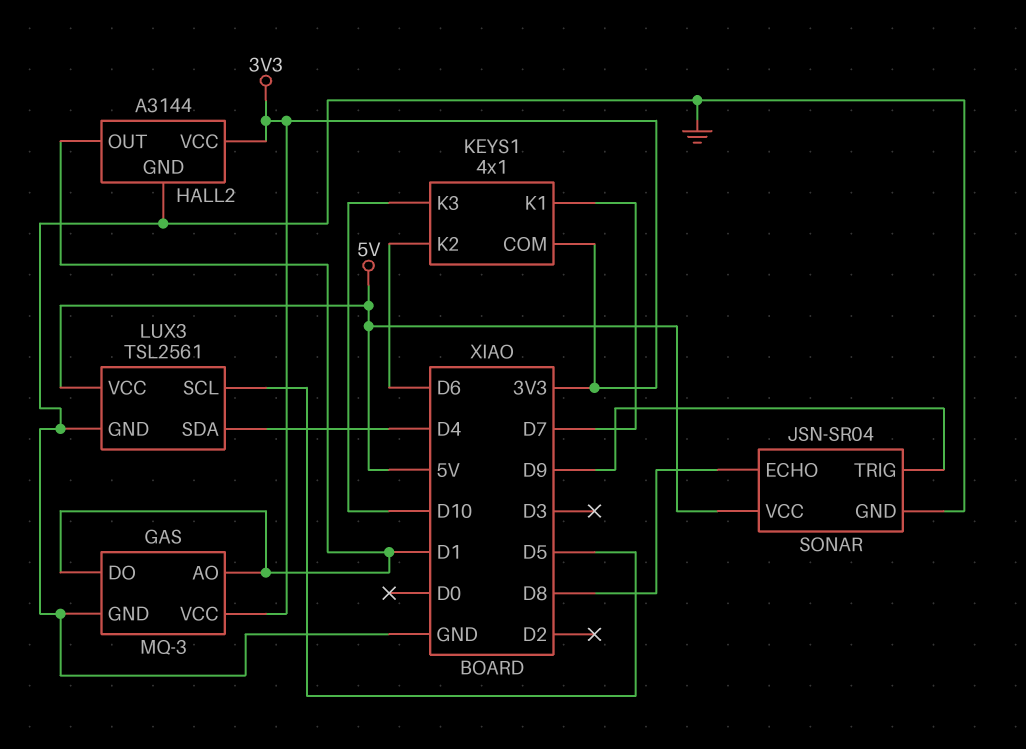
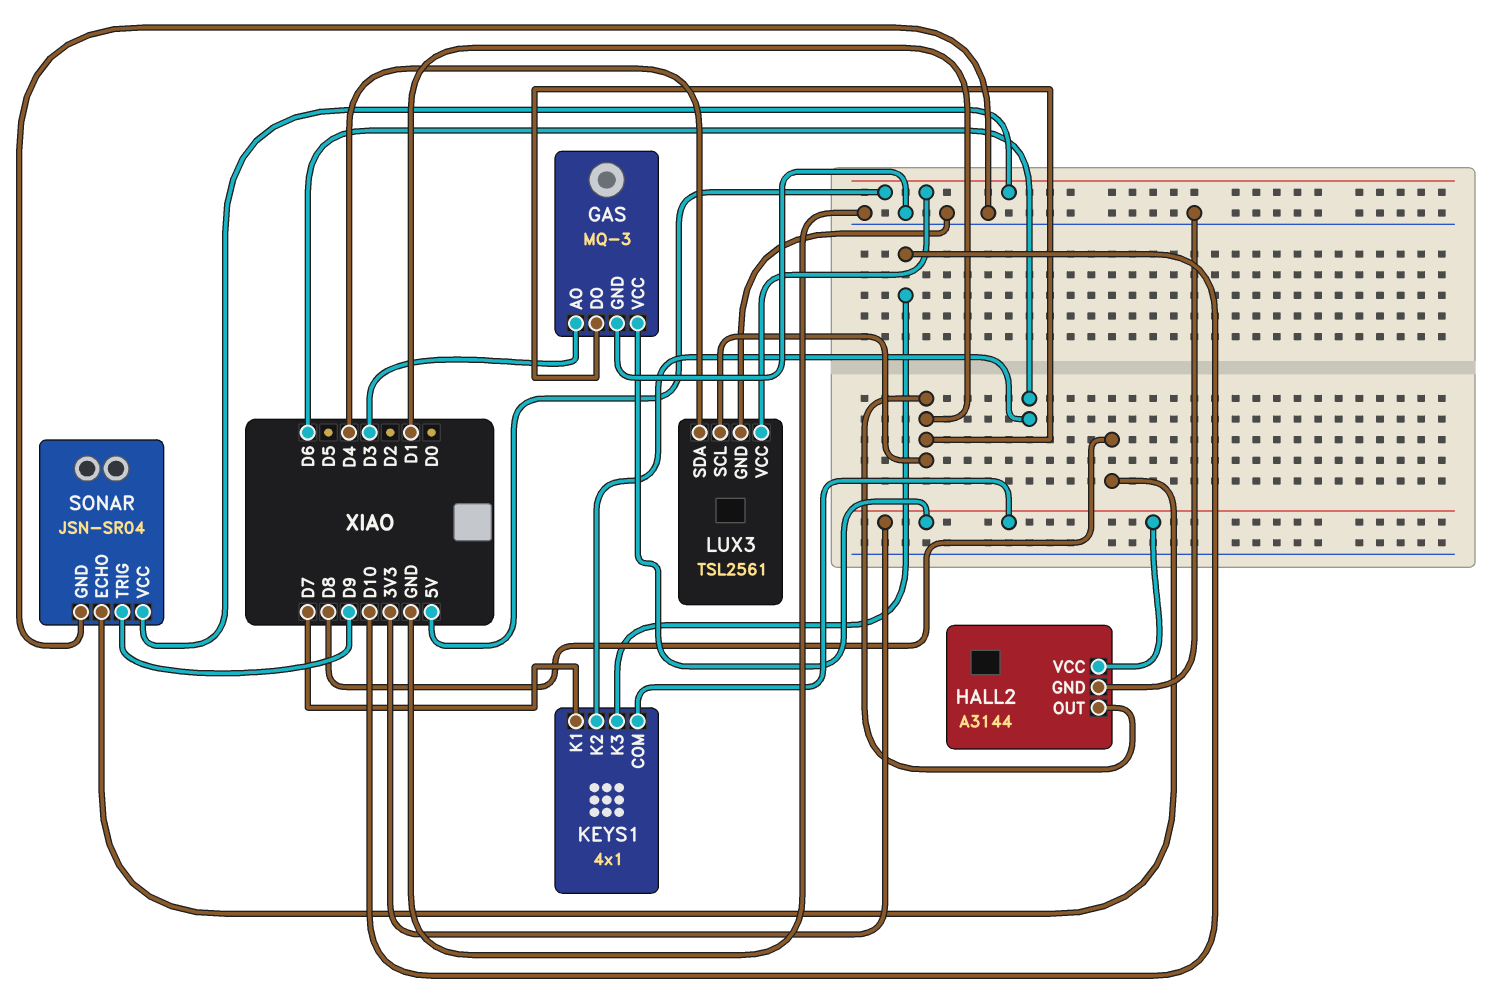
GAS pin AO: D1 -> D3
LUX3 pin SCL: D5 -> D1

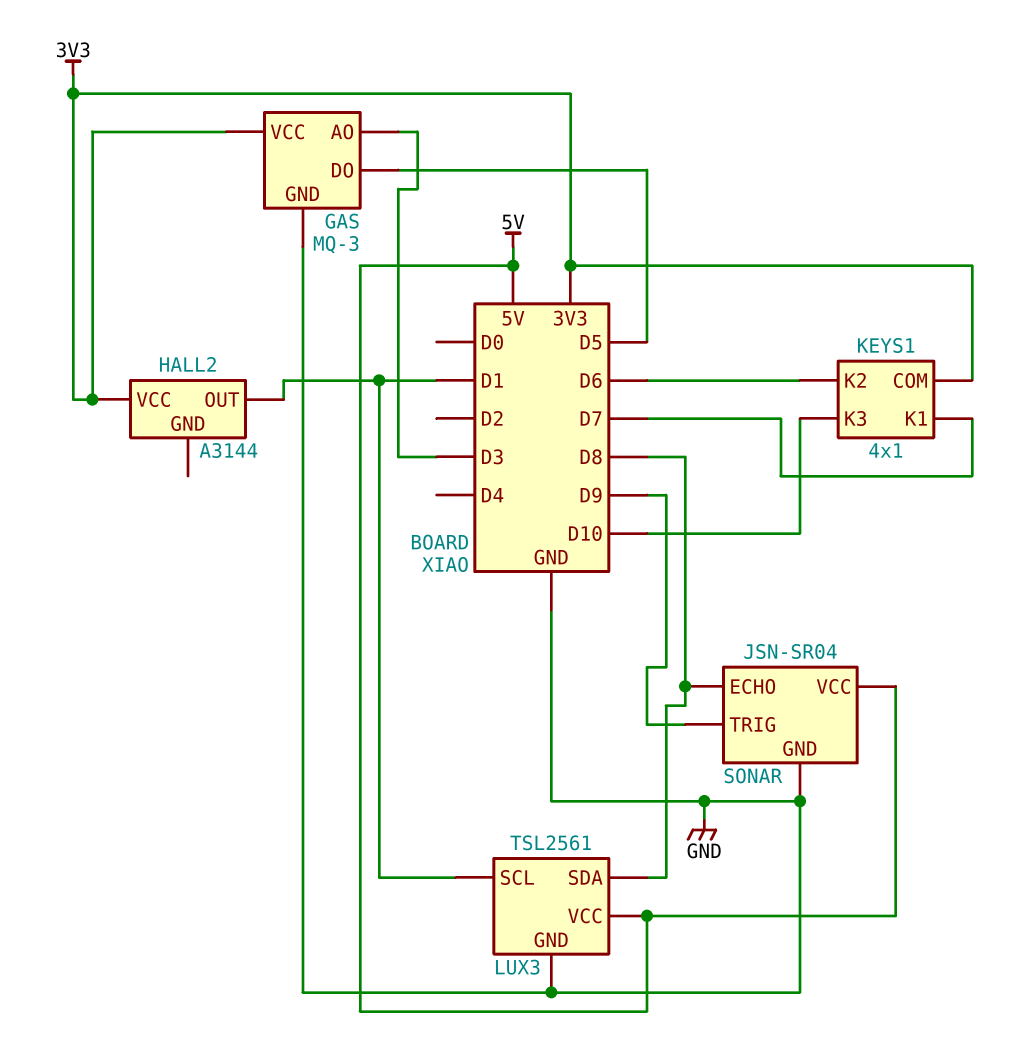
GAS pin DO: D1 -> D5
HALL2 pin GND: GND -> none
LUX3 pin SDA: D4 -> D8

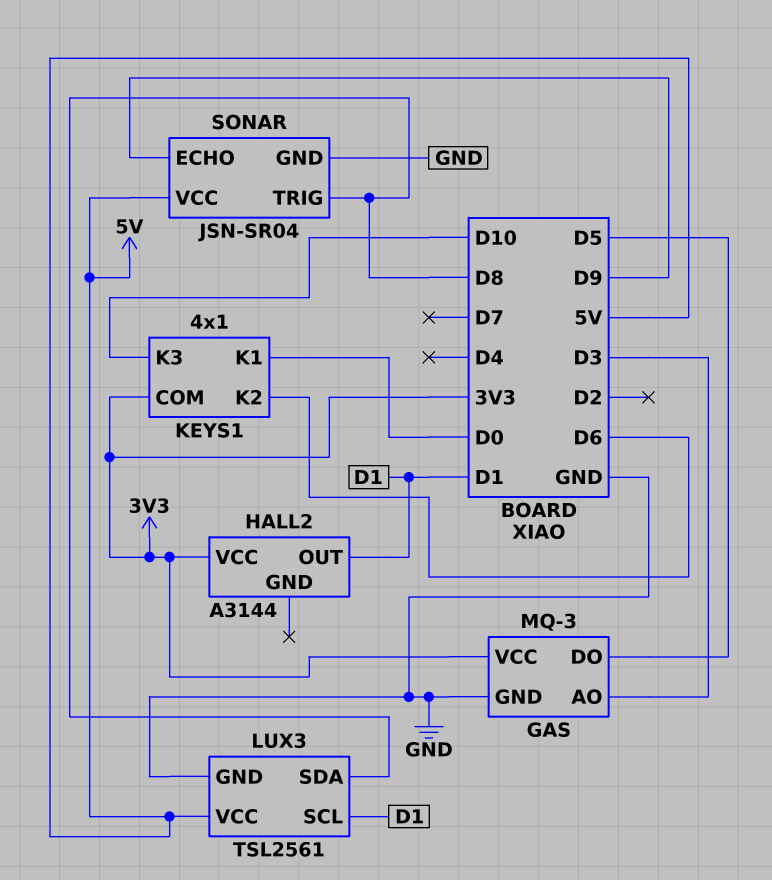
KEYS1 pin K1: D7 -> D0
SONAR pin ECHO: D8 -> D9
SONAR pin TRIG: D9 -> D8

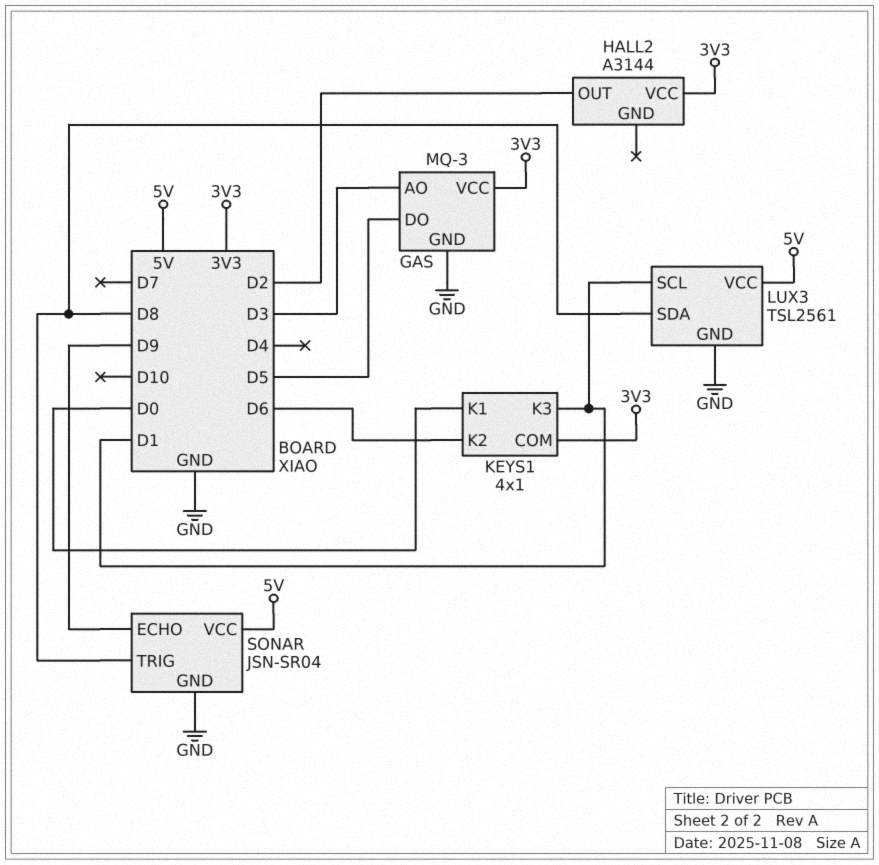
HALL2 pin OUT: D1 -> D2
KEYS1 pin K3: D10 -> D1

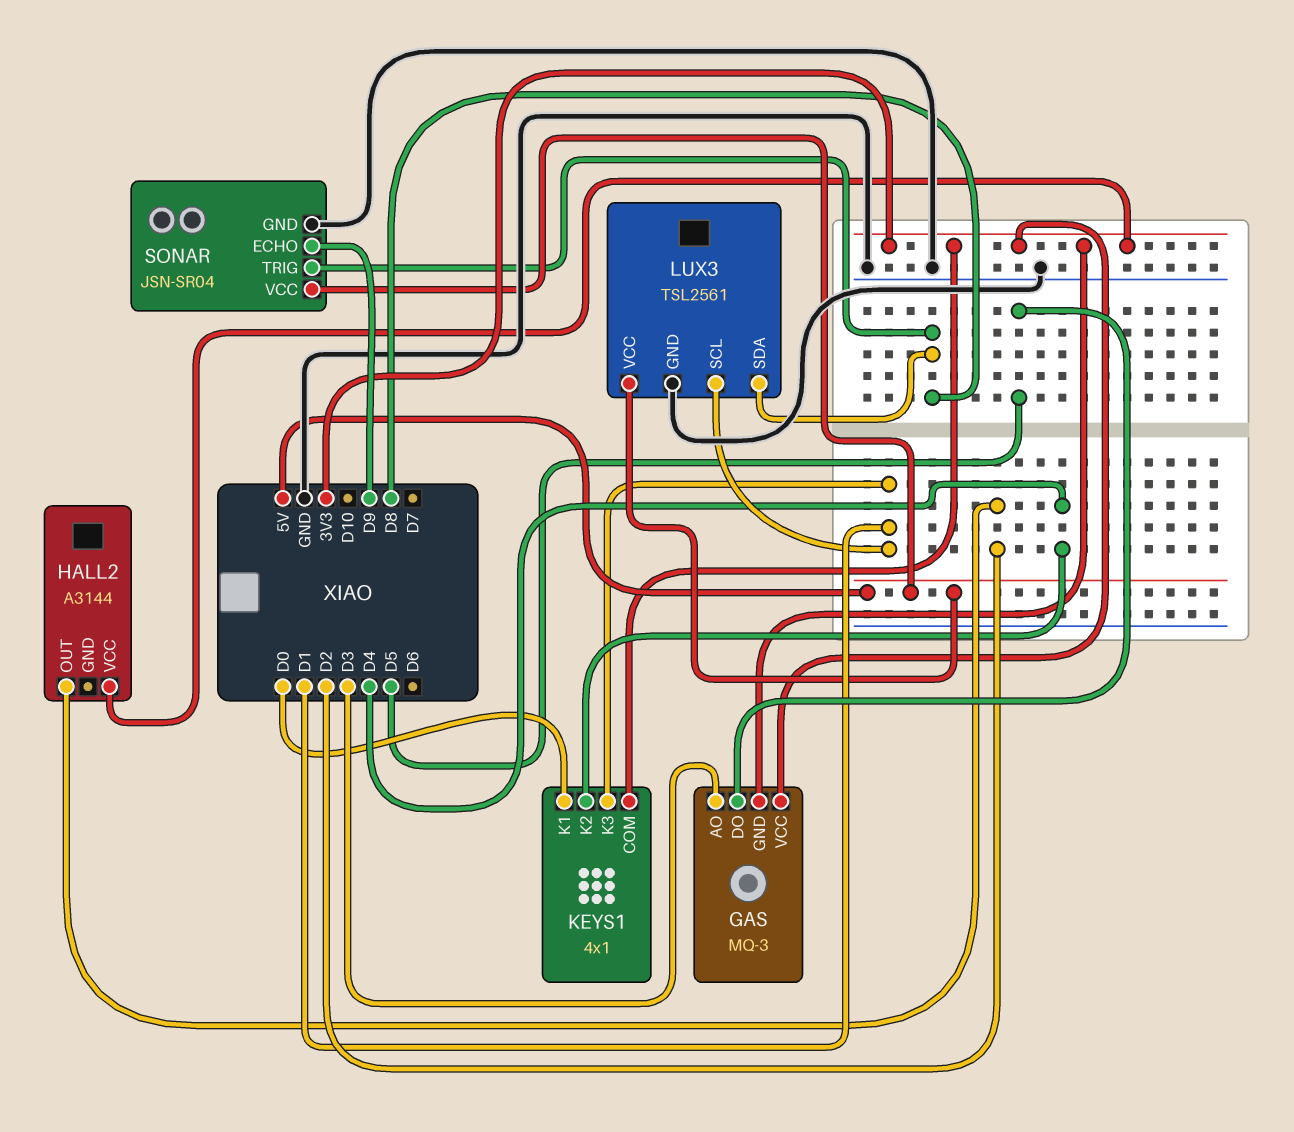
GAS pin GND: GND -> 3V3
KEYS1 pin K2: D6 -> D4

